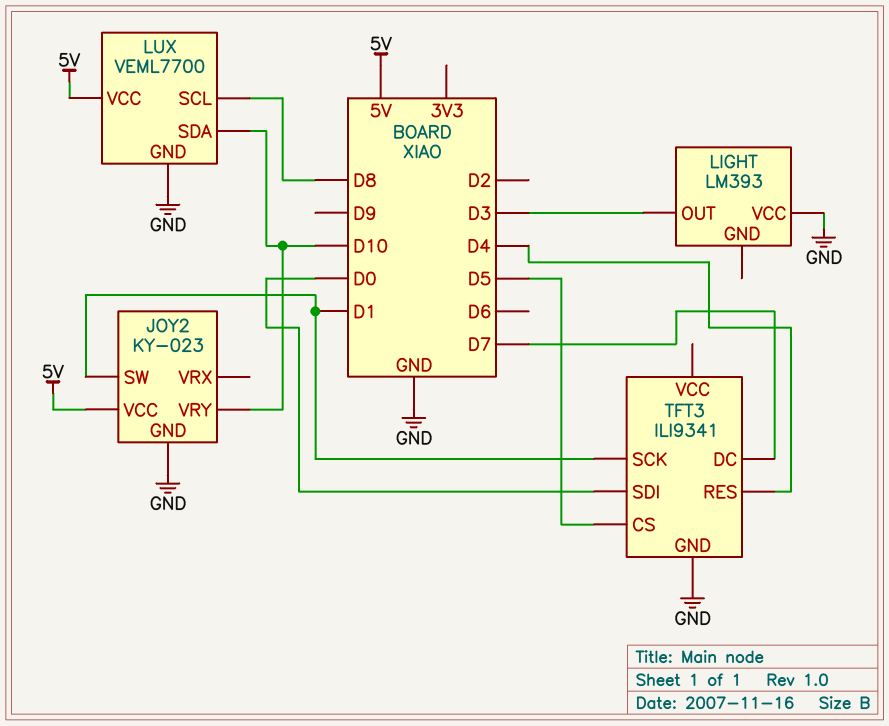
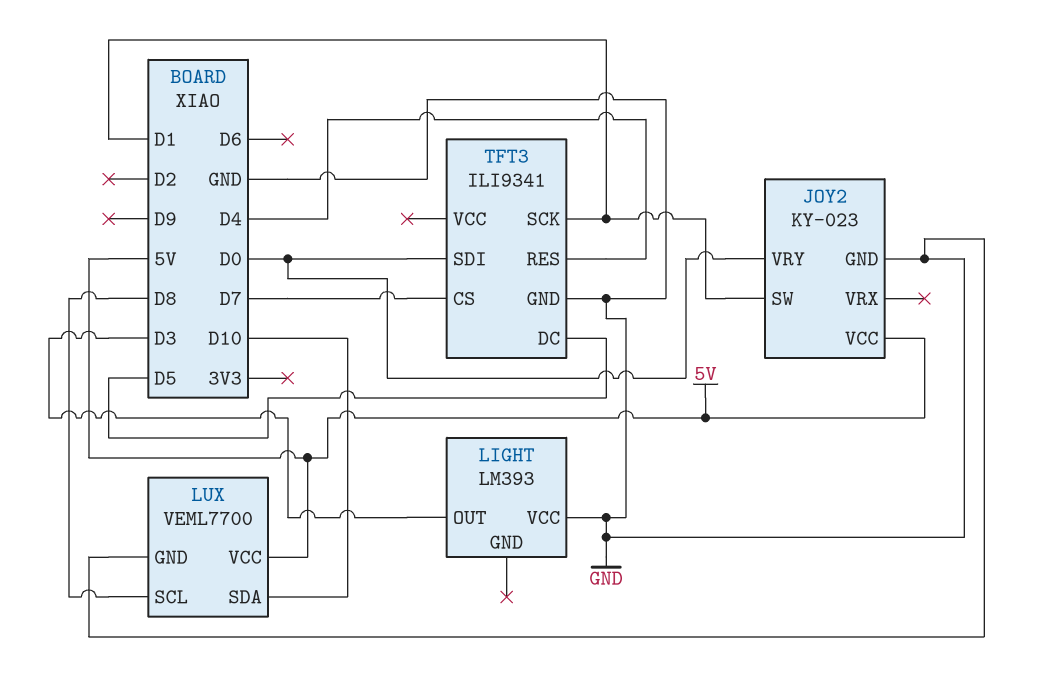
JOY2 pin VRY: D10 -> D0
TFT3 pin CS: D5 -> D7
TFT3 pin DC: D7 -> D5

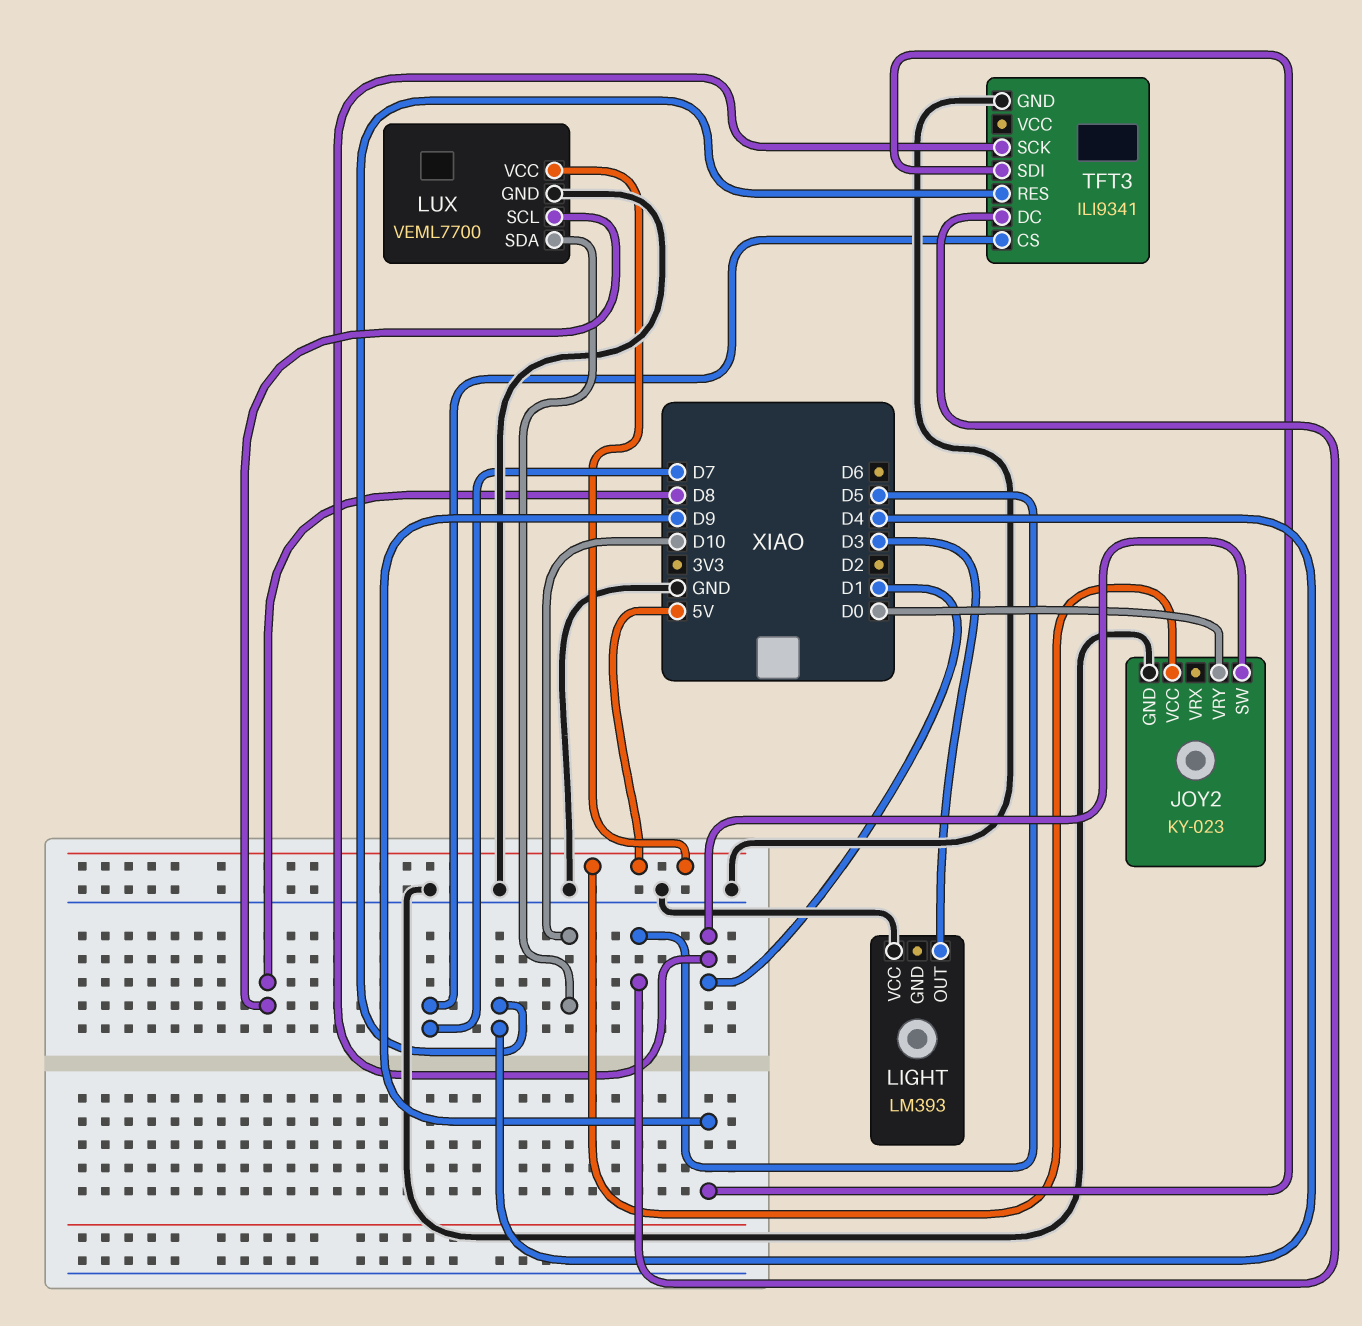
TFT3 pin SDI: D0 -> D9

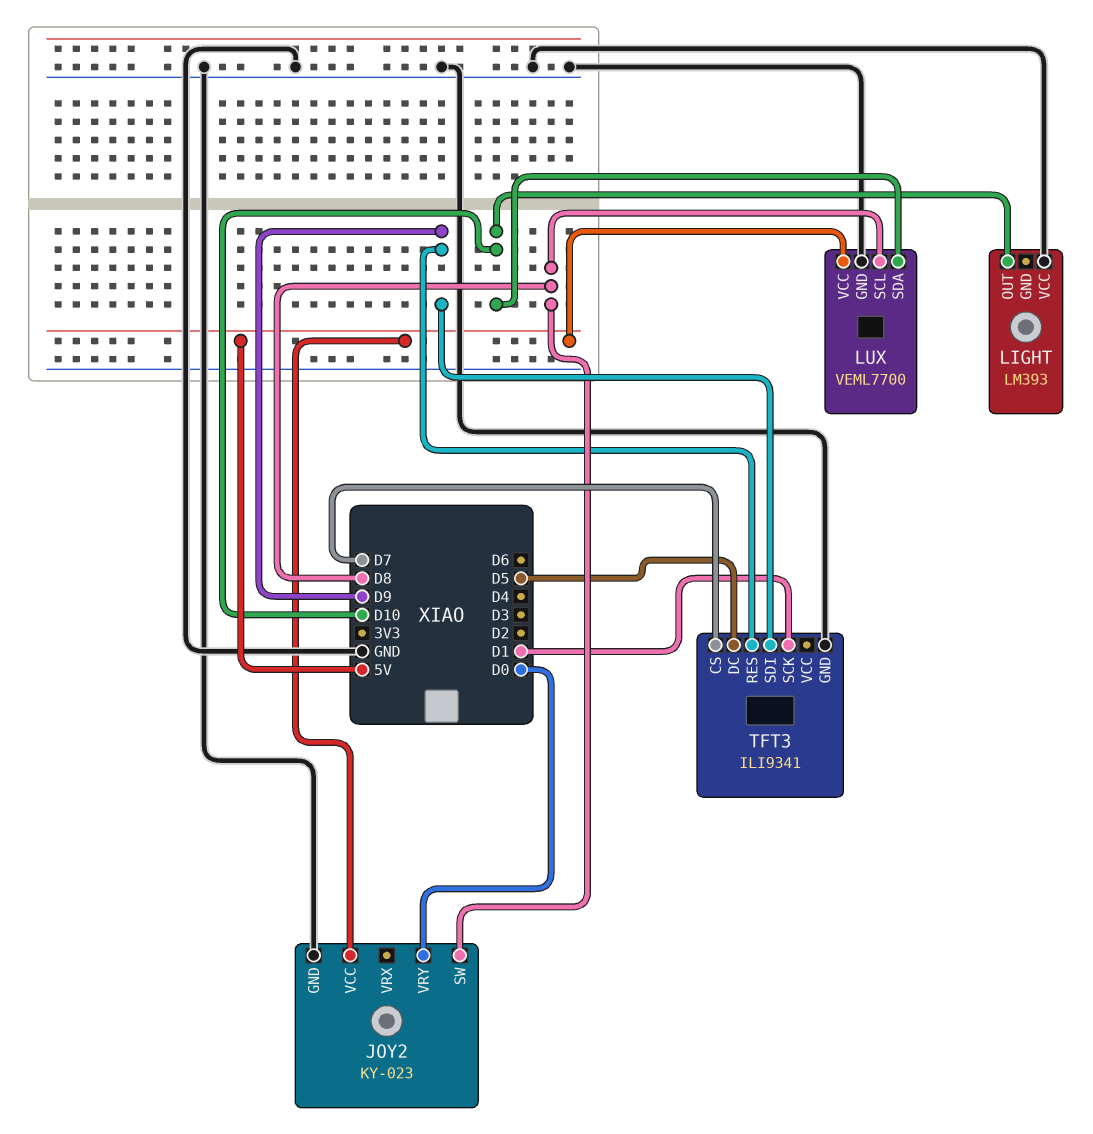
JOY2 pin SW: D1 -> D8
LIGHT pin OUT: D3 -> D10
TFT3 pin RES: D4 -> D9

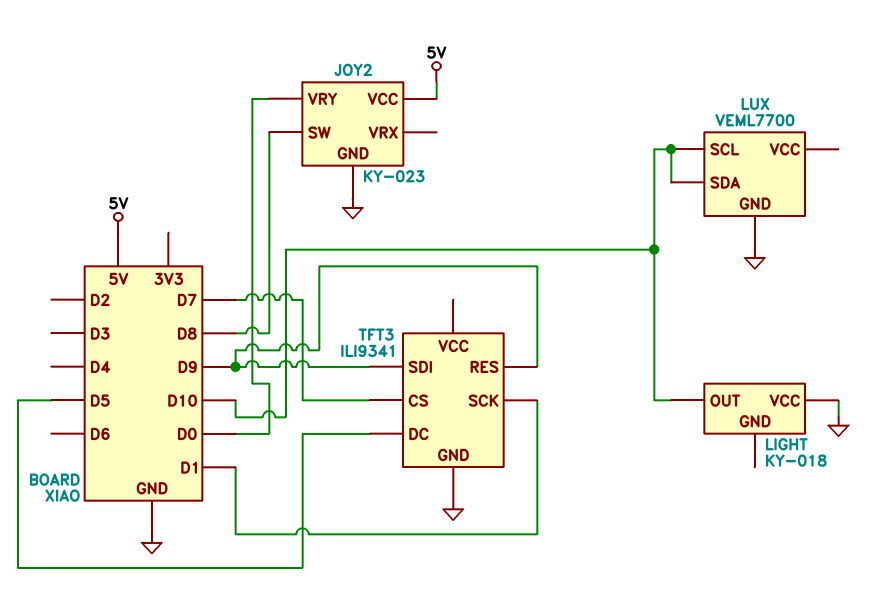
LIGHT: LM393 -> KY-018
LUX pin SCL: D8 -> D10
LUX pin VCC: 5V -> none

